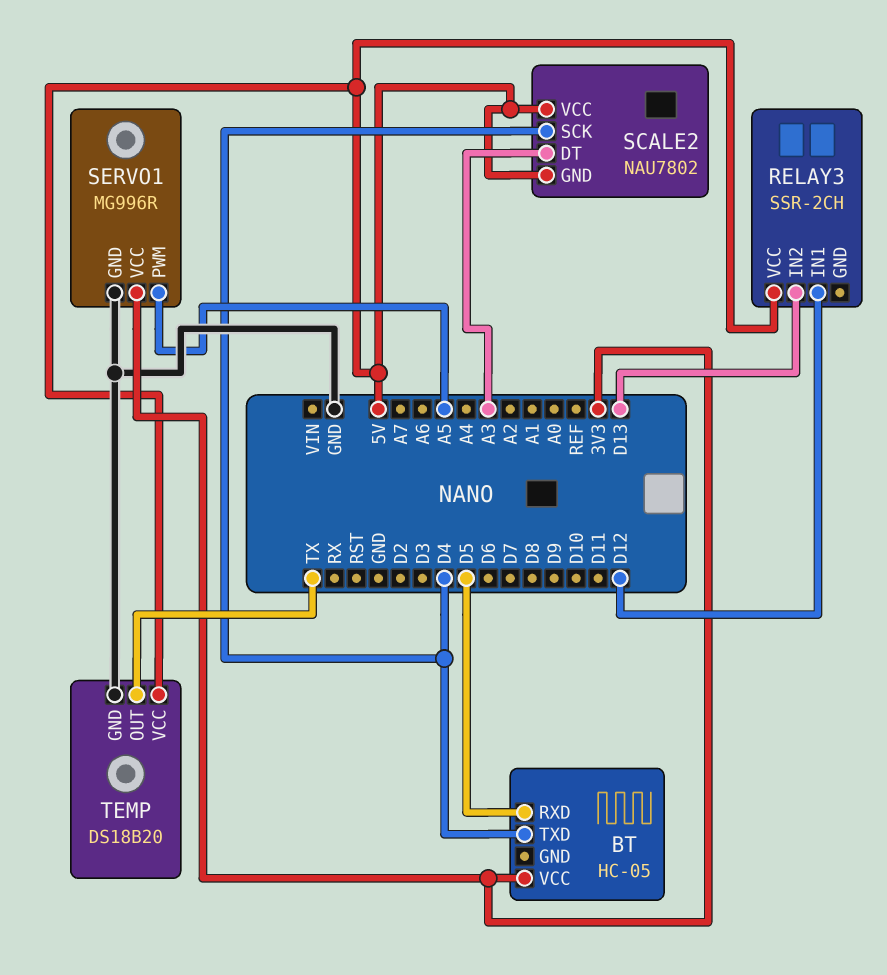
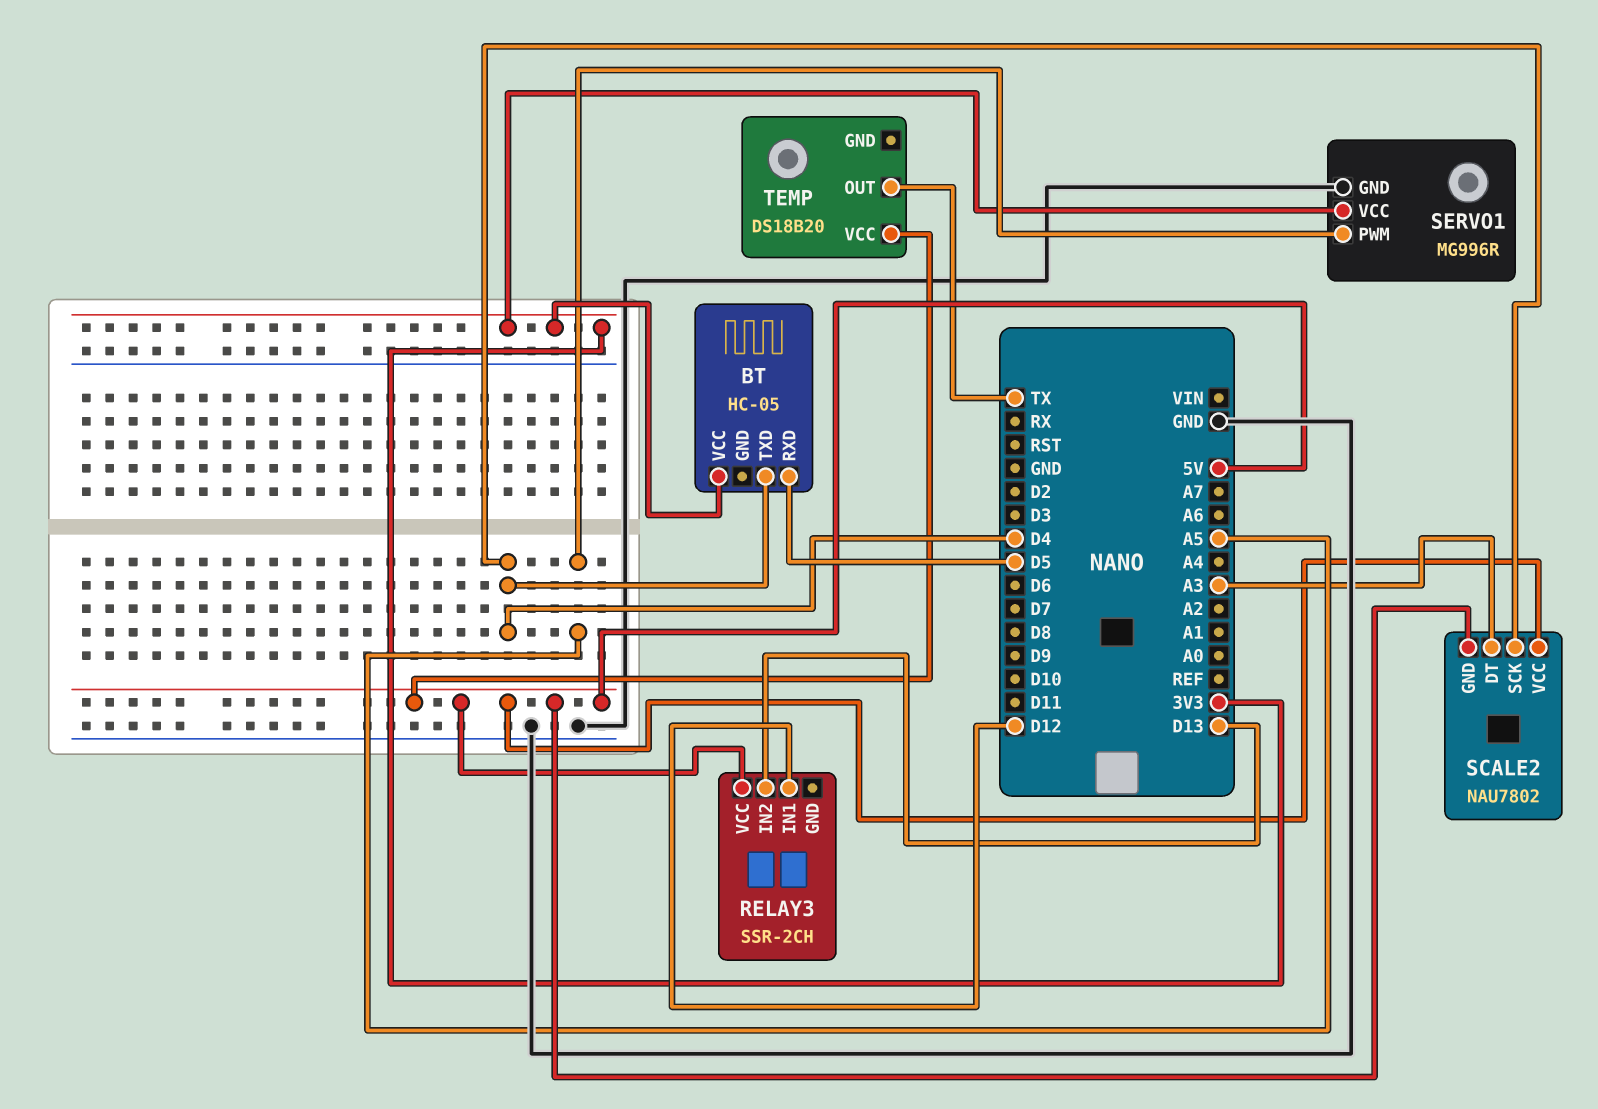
TEMP pin GND: GND -> none

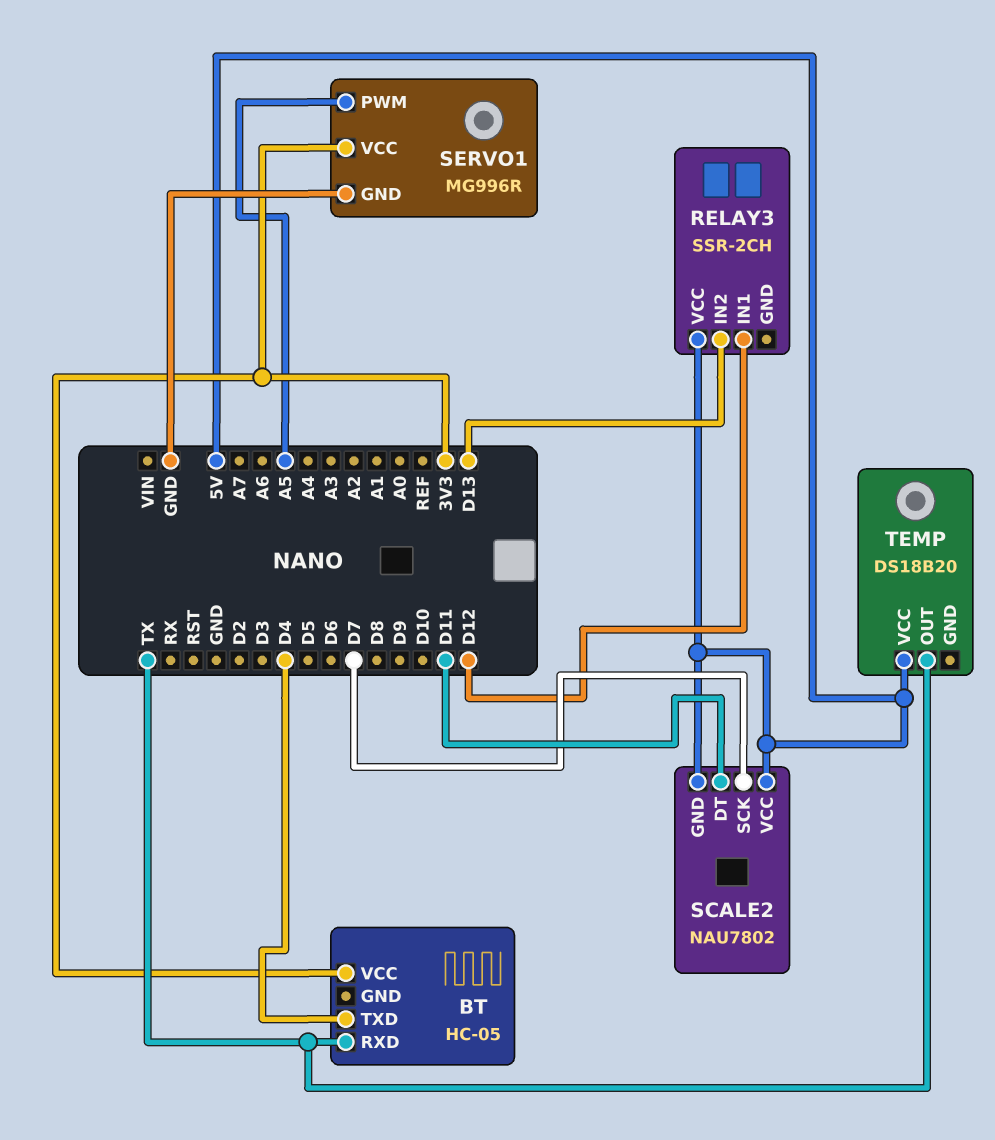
BT pin RXD: D5 -> TX
SCALE2 pin DT: A3 -> D11
SCALE2 pin SCK: D4 -> D7

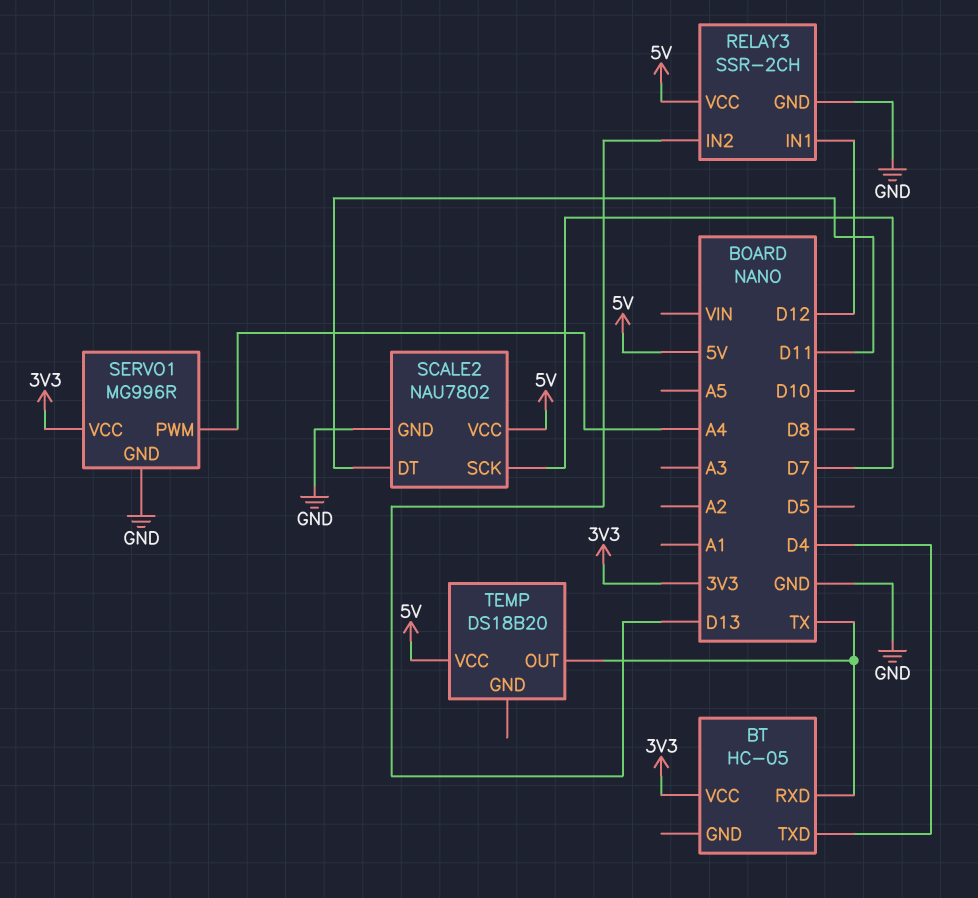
RELAY3 pin GND: none -> GND
SCALE2 pin GND: 5V -> GND
SERVO1 pin PWM: A5 -> A4

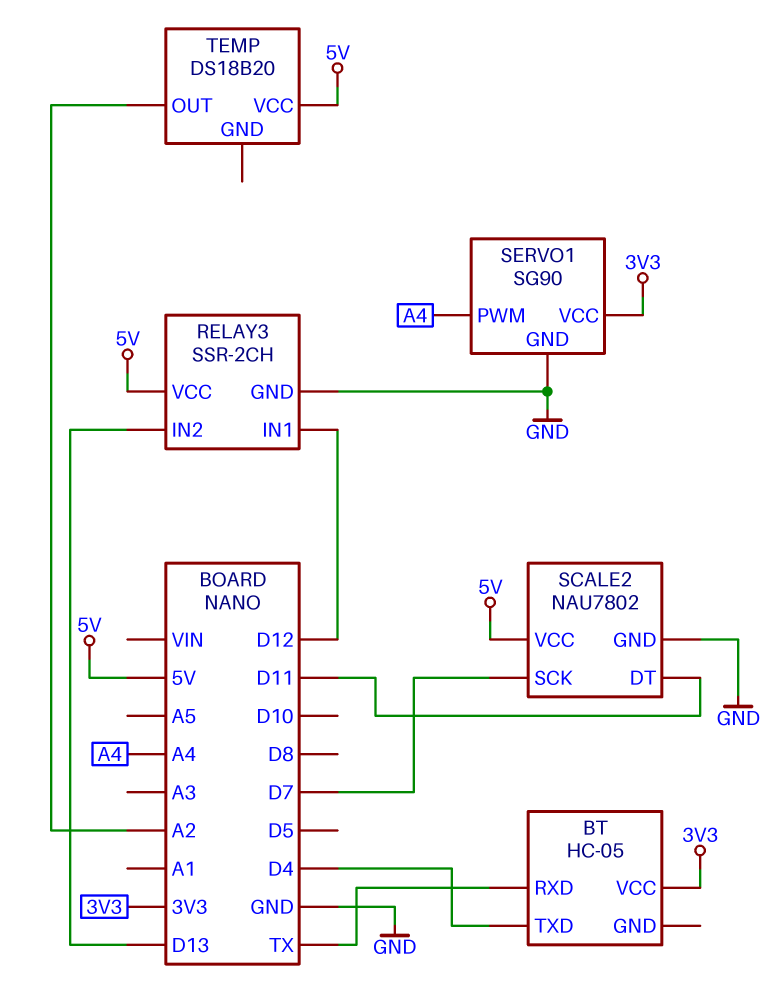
SERVO1: MG996R -> SG90
TEMP pin OUT: TX -> A2

